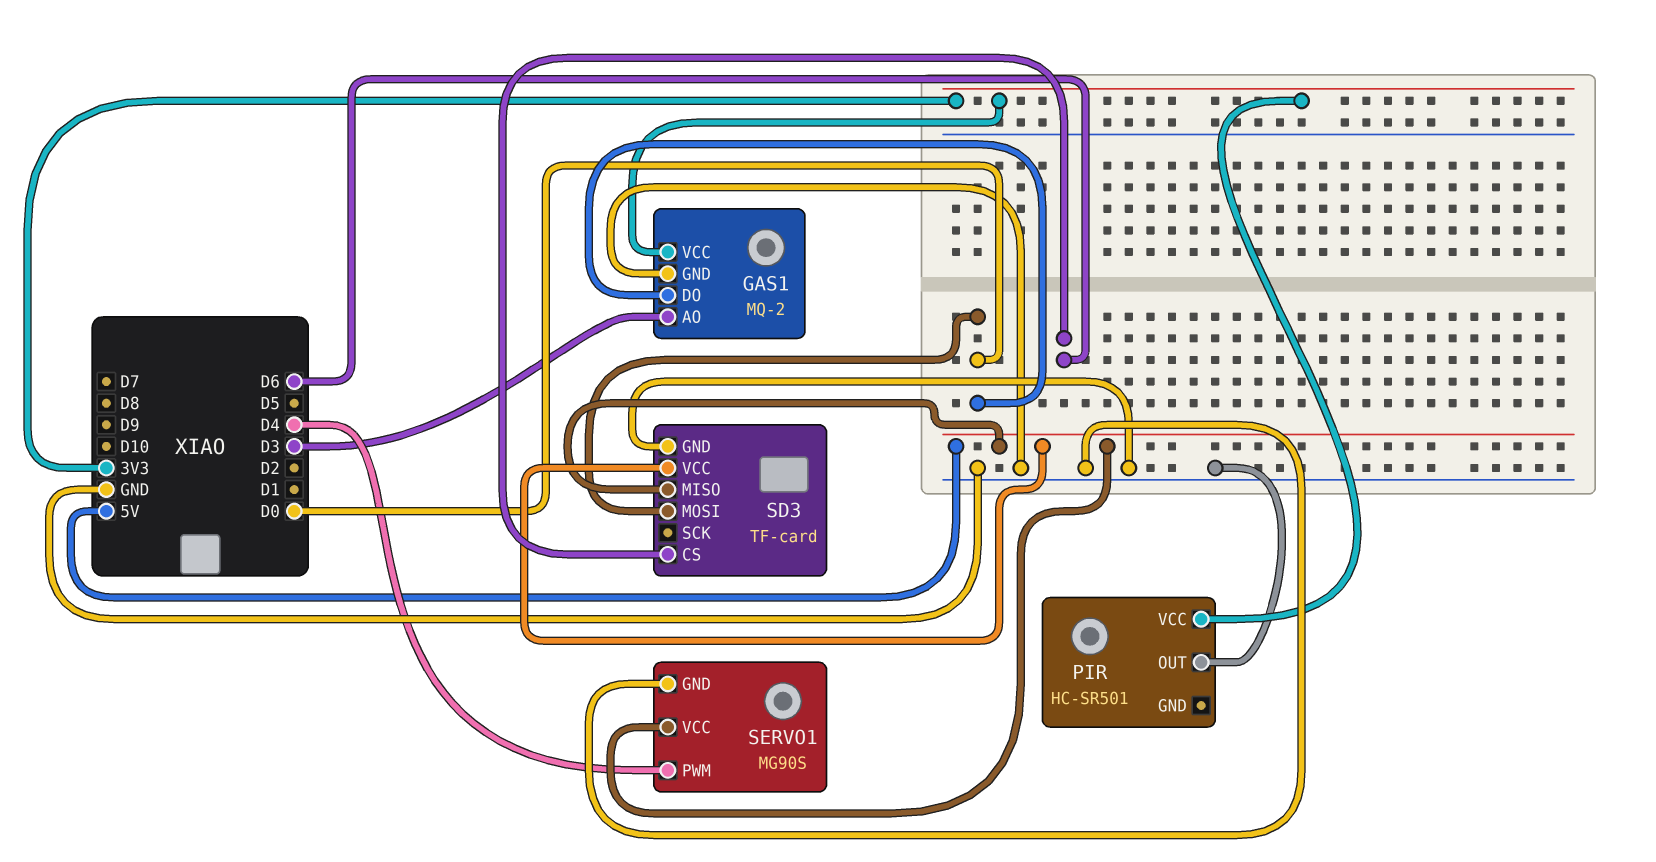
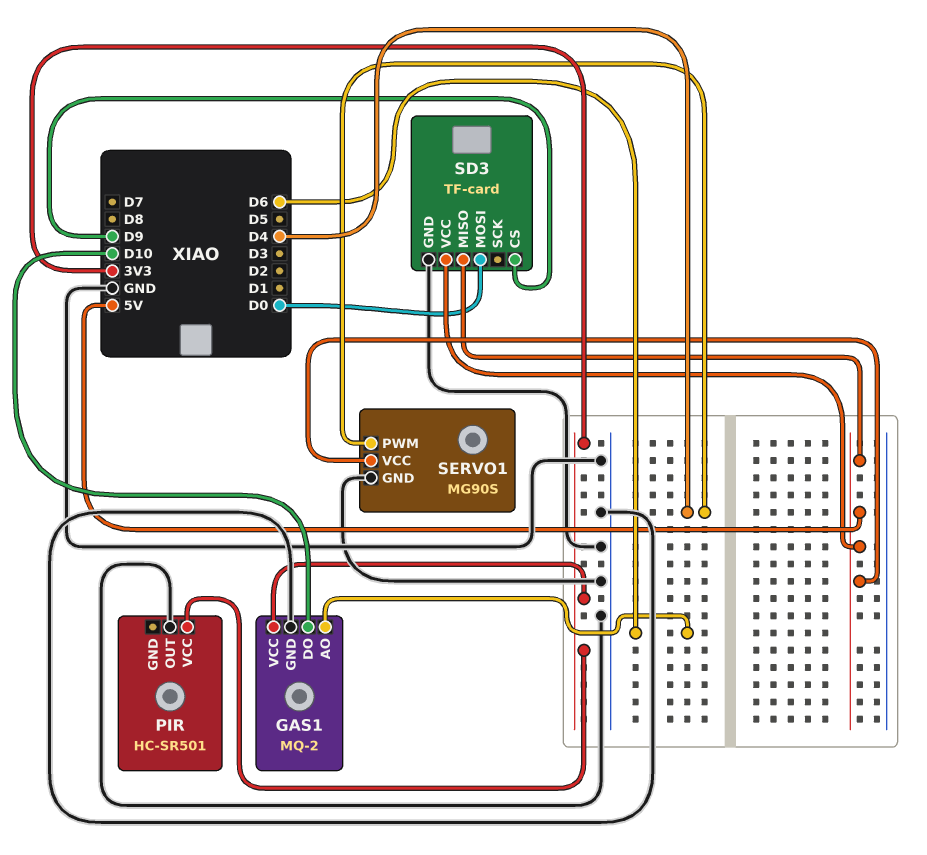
GAS1 pin AO: D3 -> D6
GAS1 pin DO: D0 -> D10
SD3 pin CS: D6 -> D9

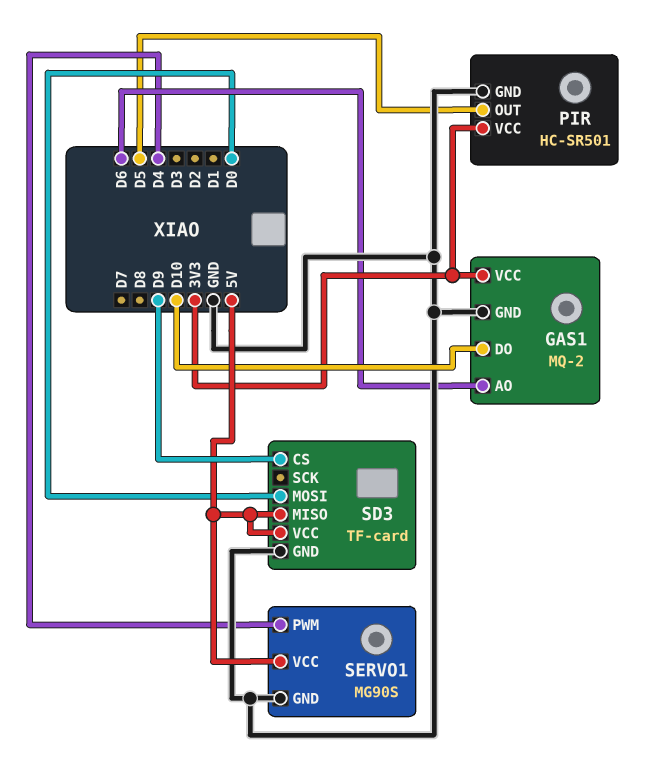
PIR pin GND: none -> GND
PIR pin OUT: GND -> D5

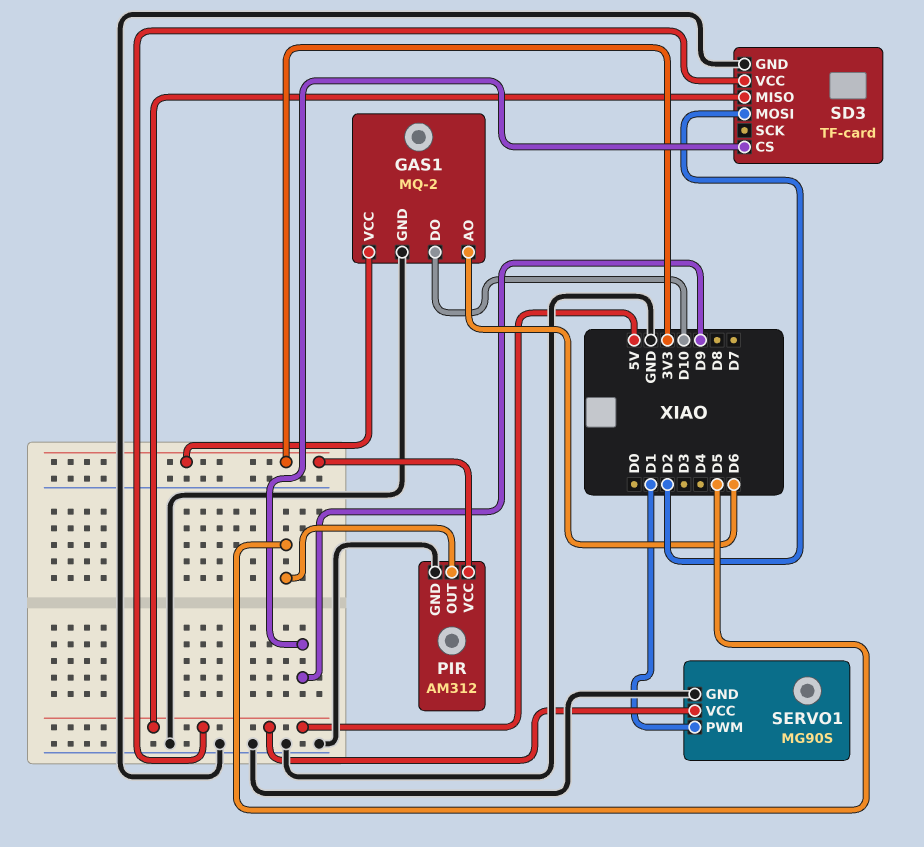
PIR: HC-SR501 -> AM312
SD3 pin MOSI: D0 -> D2
SERVO1 pin PWM: D4 -> D1

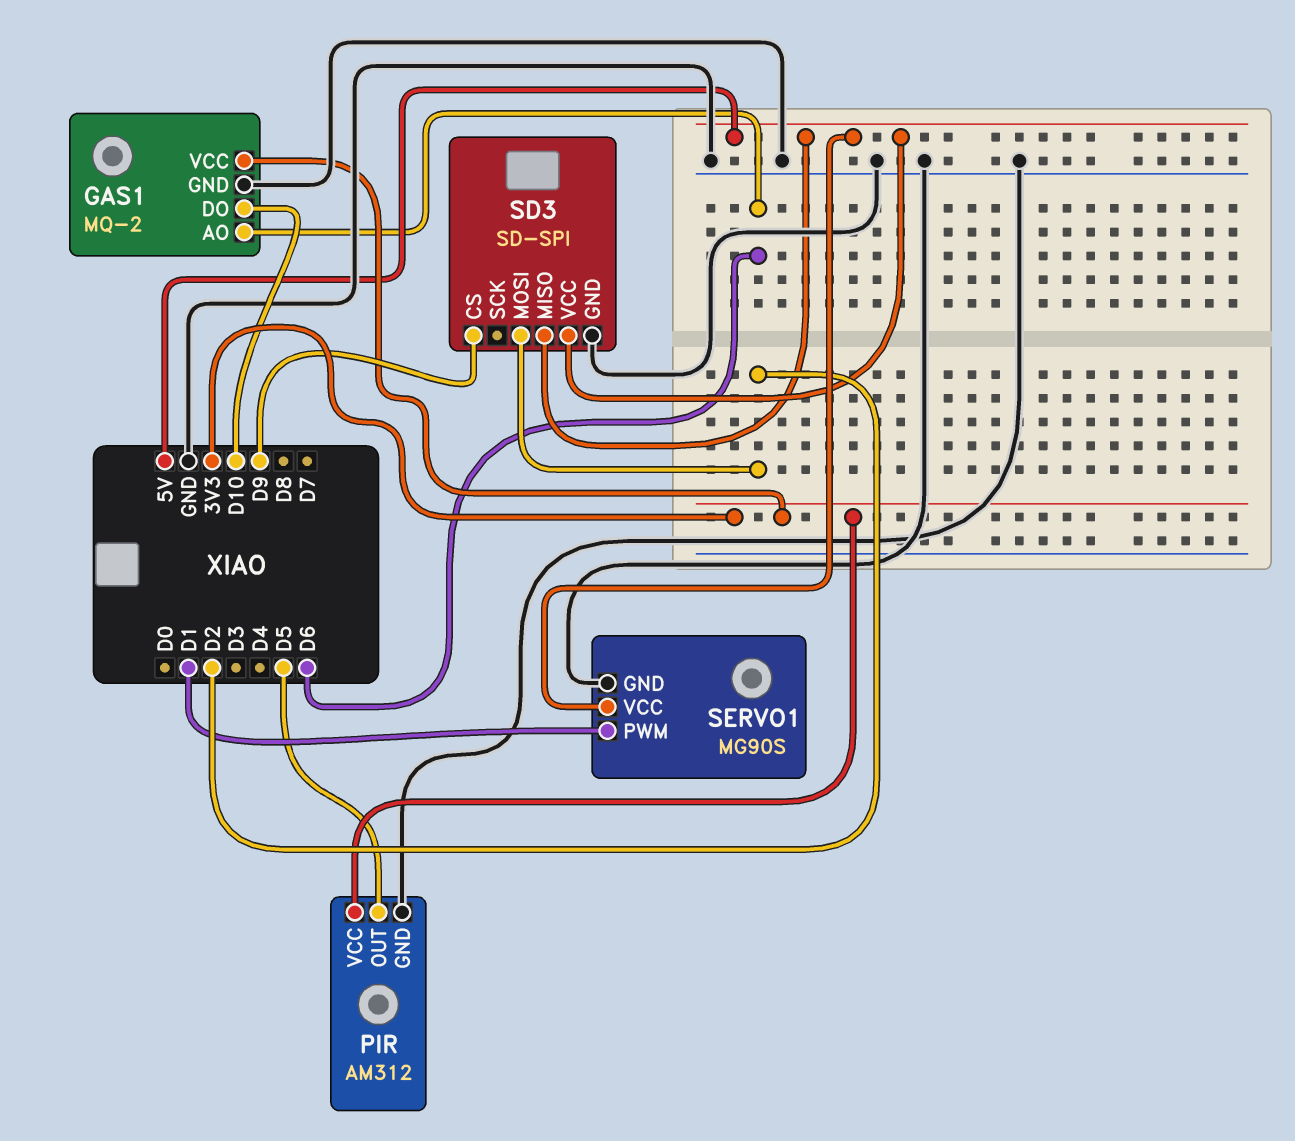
SD3: TF-card -> SD-SPI

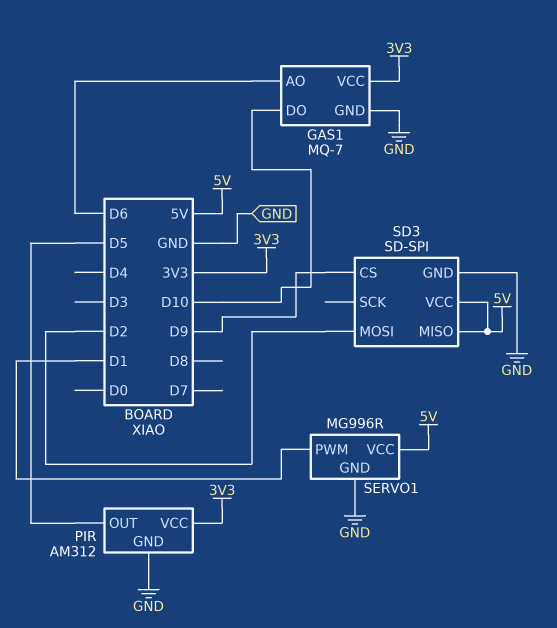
GAS1: MQ-2 -> MQ-7
SERVO1: MG90S -> MG996R

